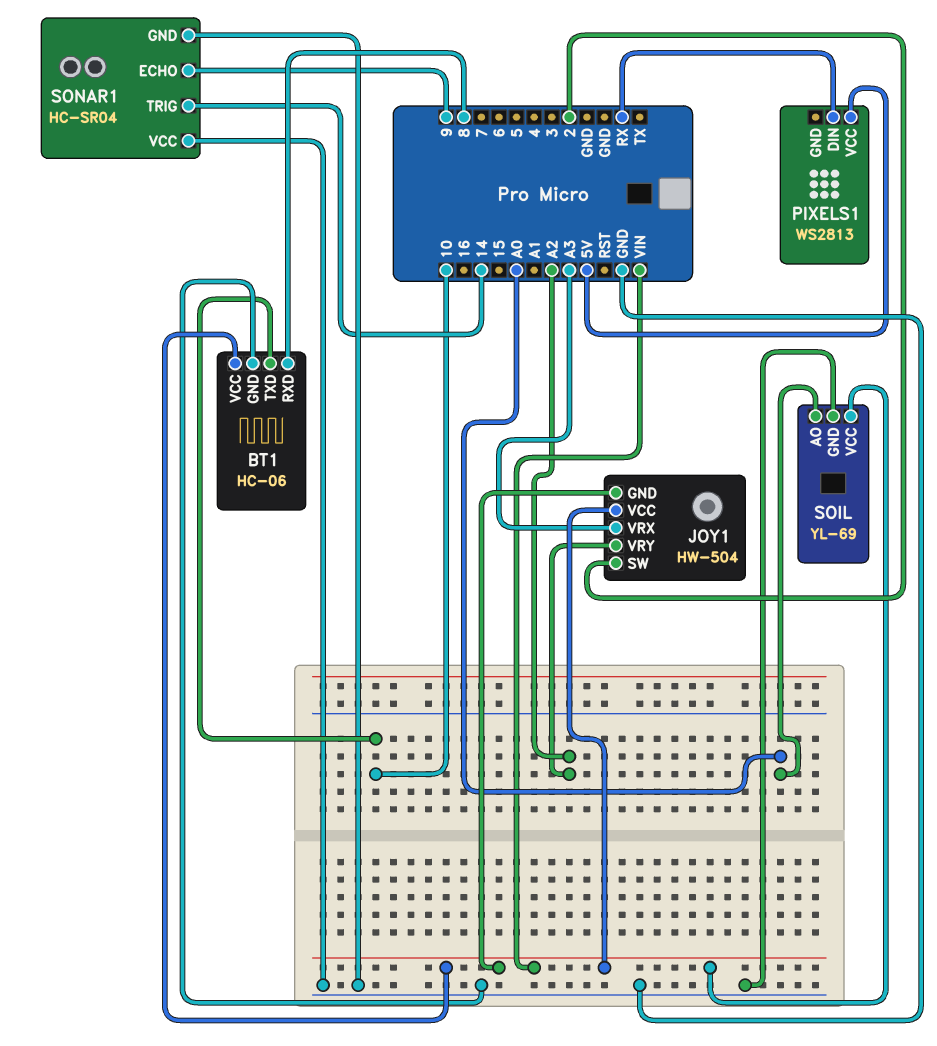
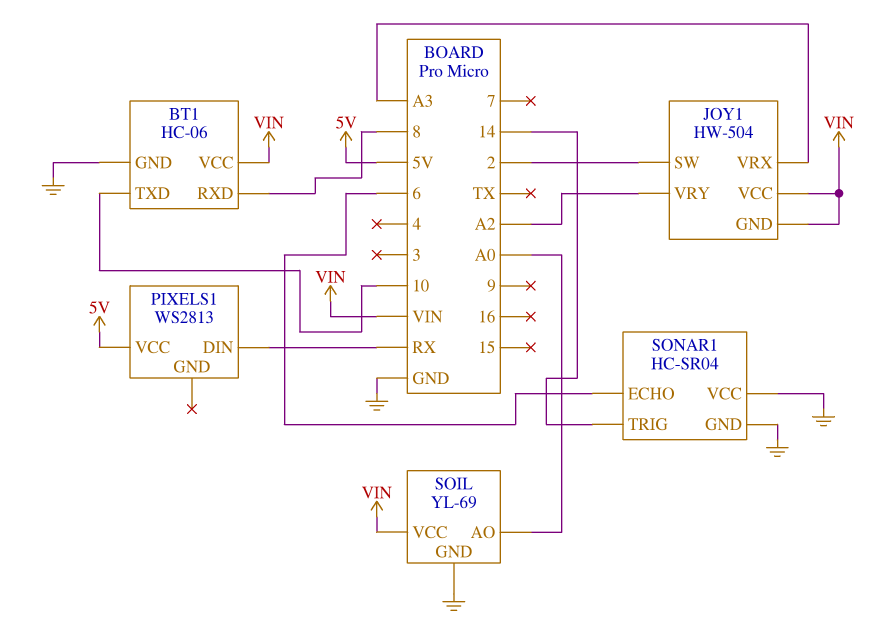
SONAR1 pin ECHO: 9 -> 6

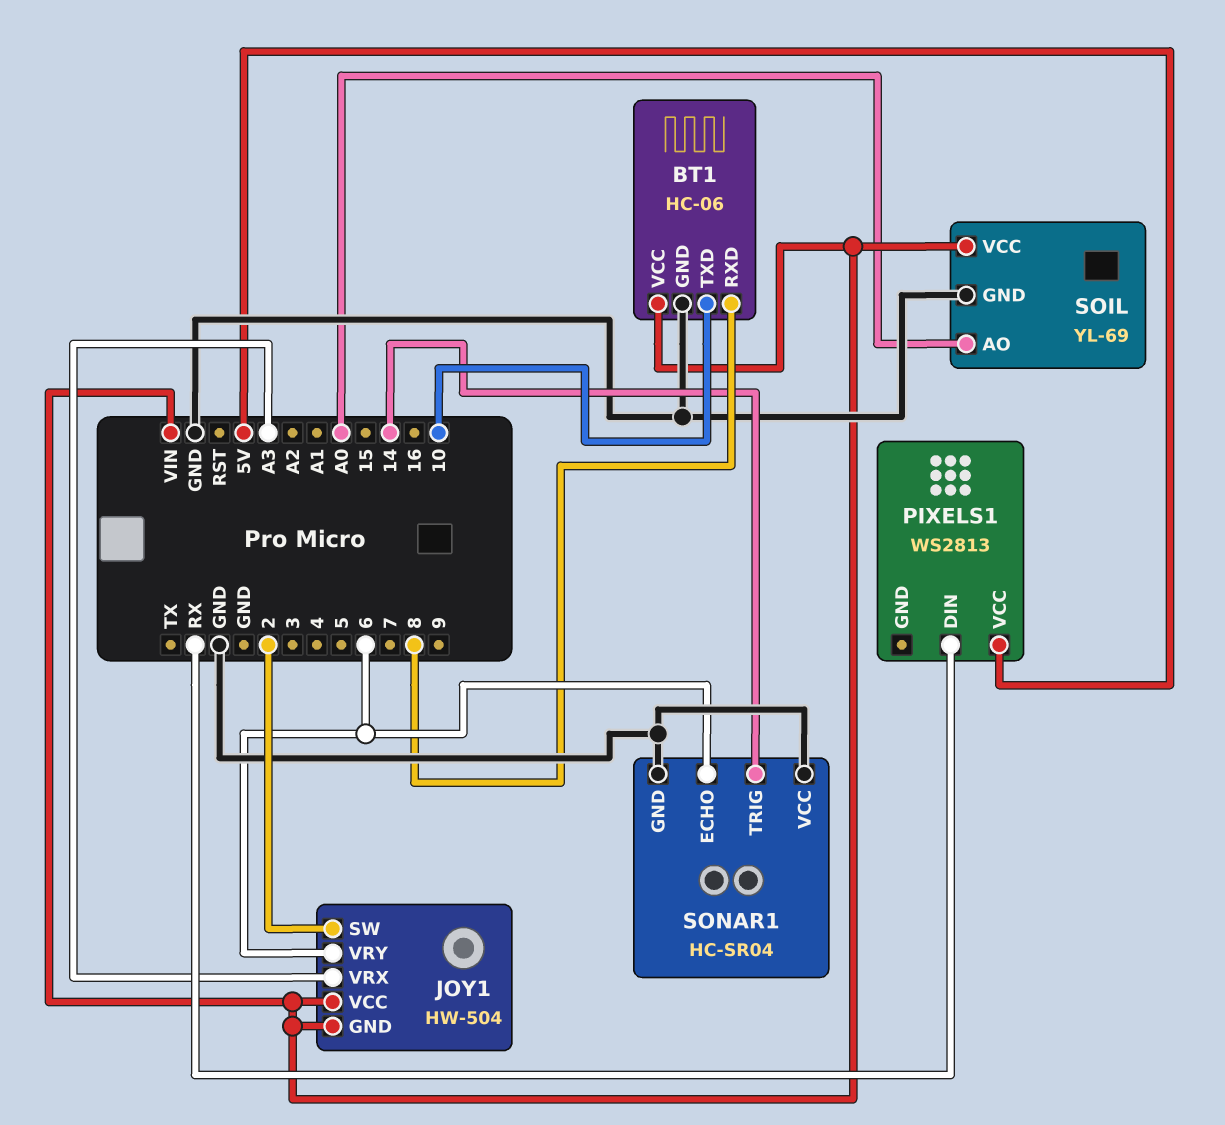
JOY1 pin VRY: A2 -> 6

